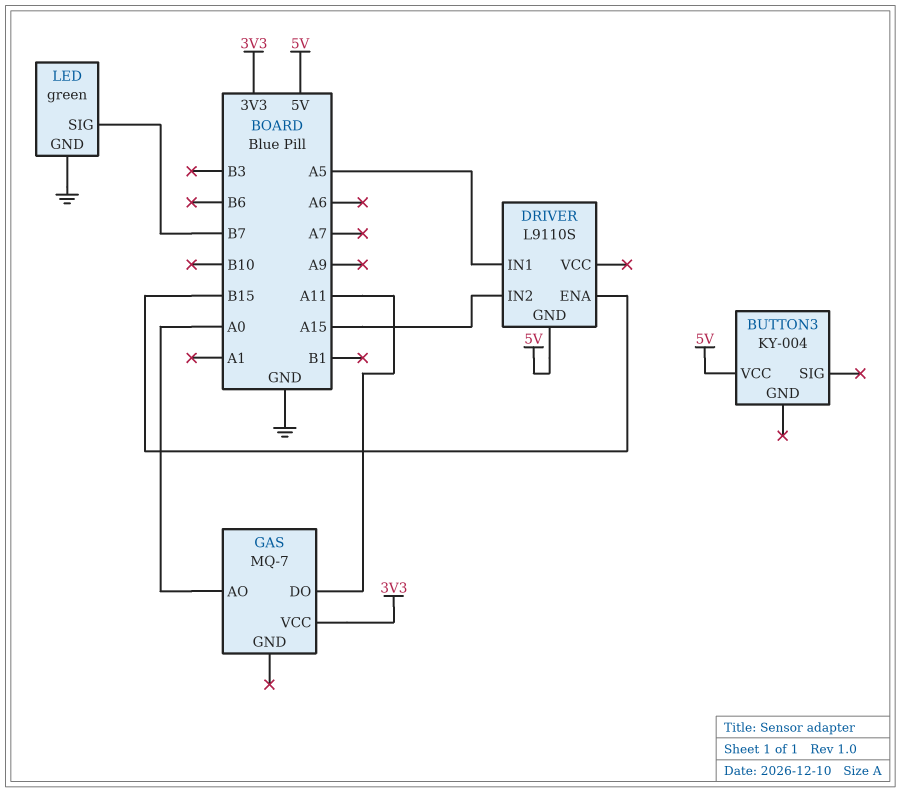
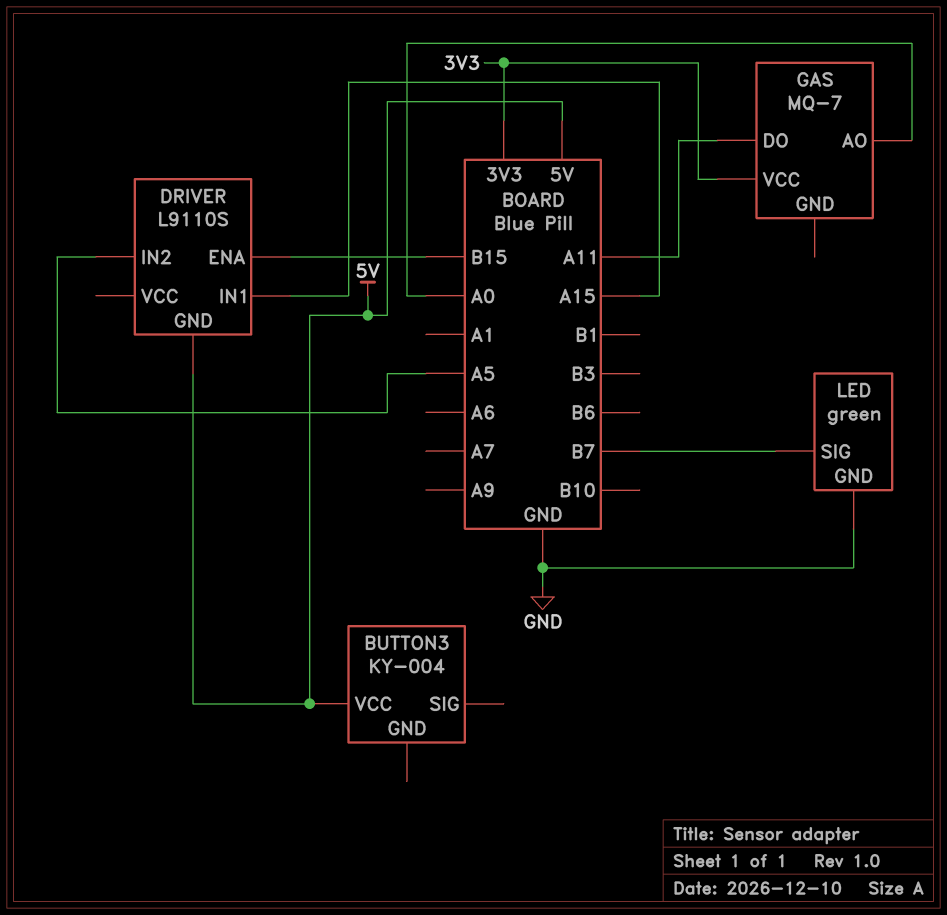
DRIVER pin IN1: A5 -> A15
DRIVER pin IN2: A15 -> A5

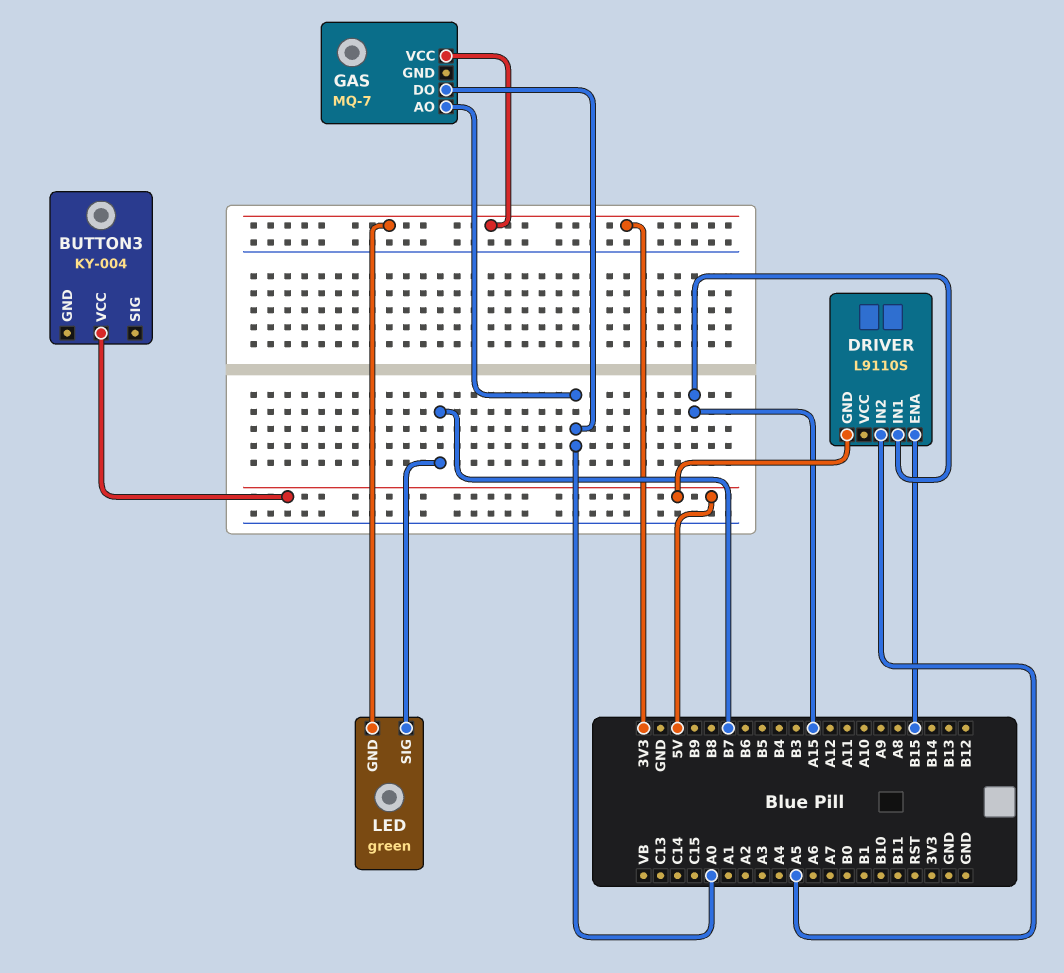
GAS pin DO: A11 -> A0
LED pin GND: GND -> 3V3

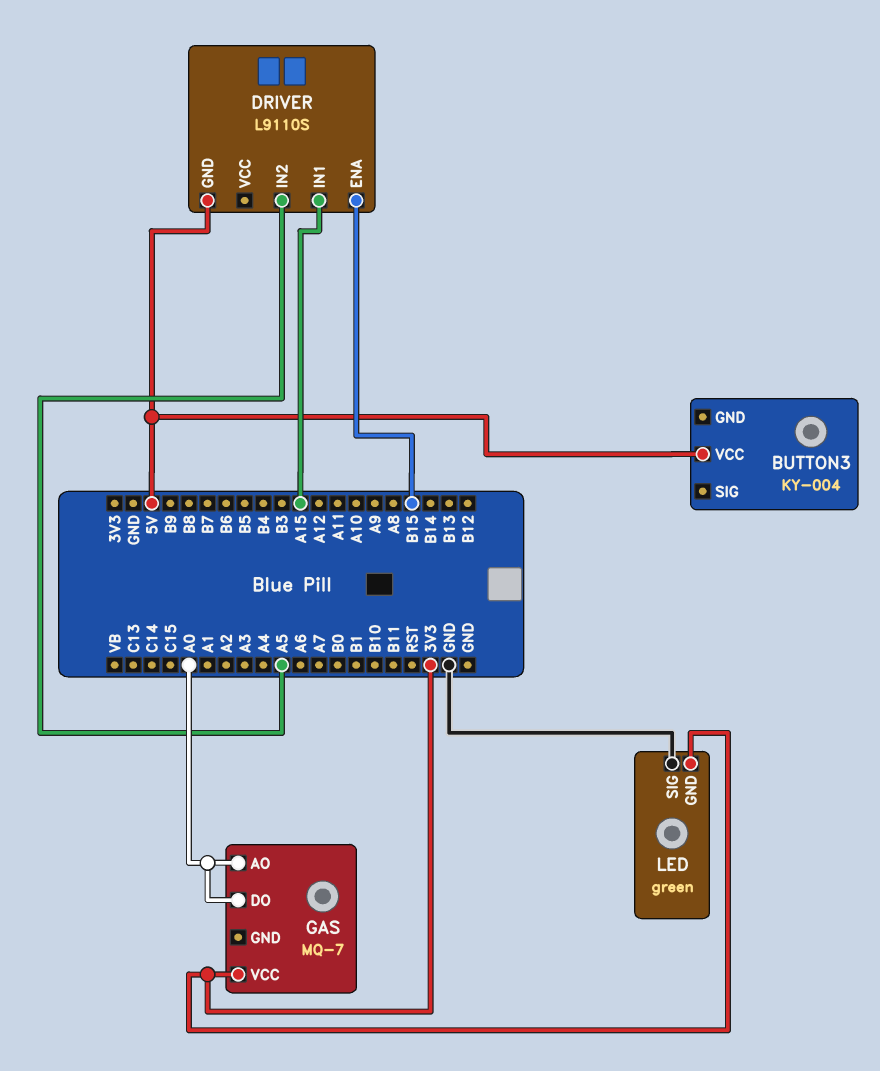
LED pin SIG: B7 -> GND

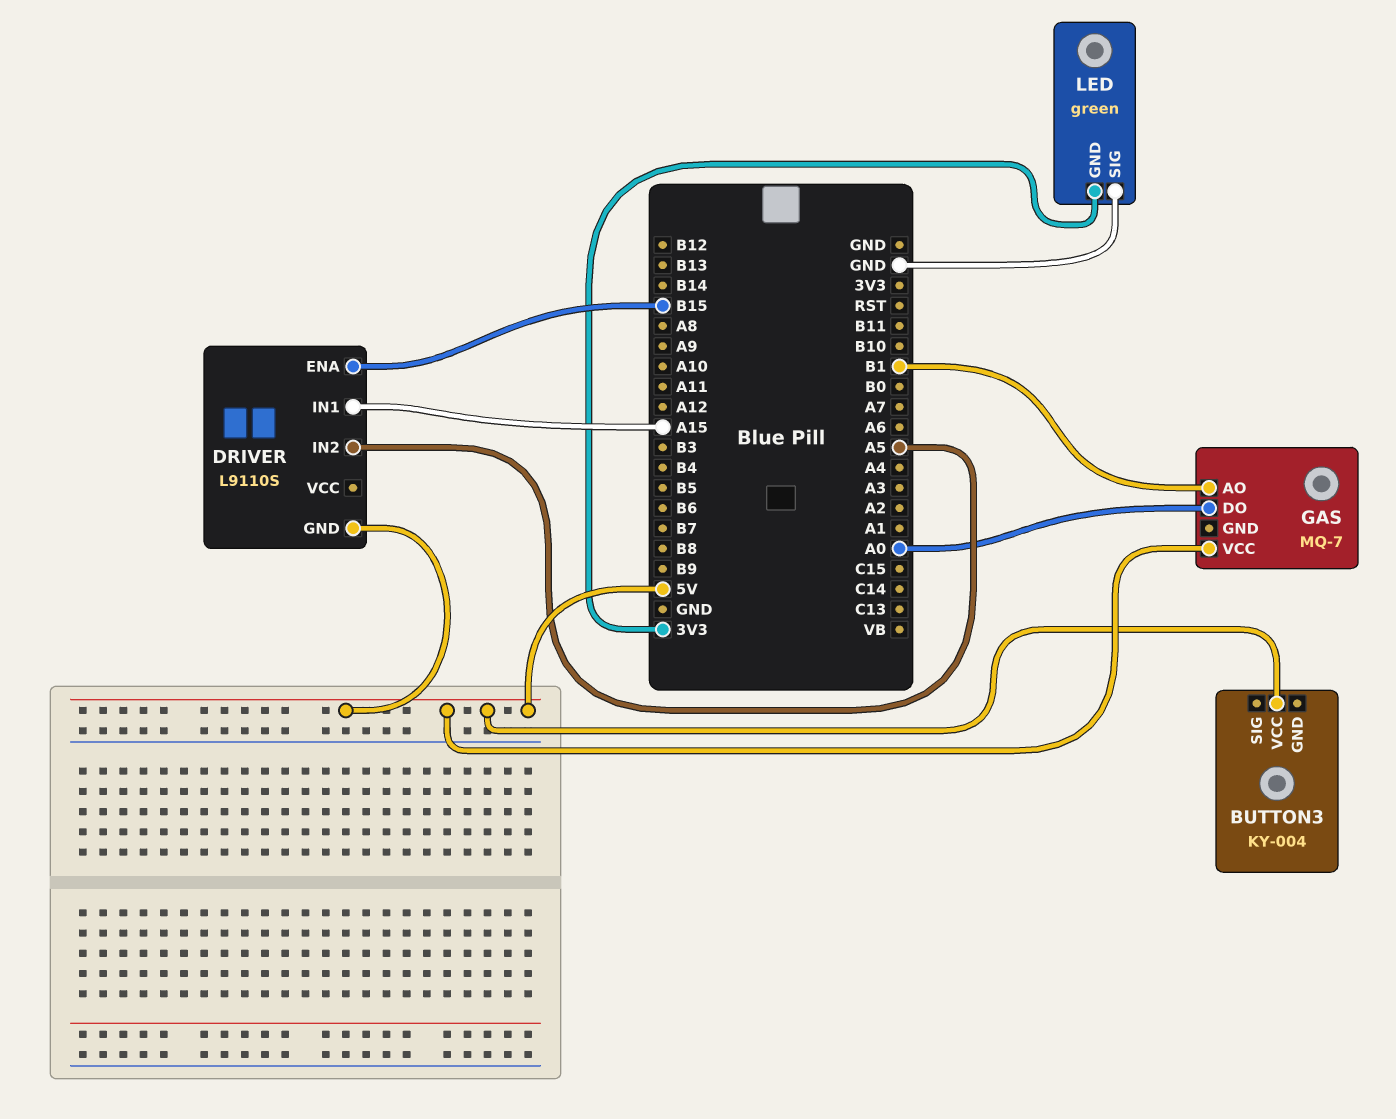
GAS pin AO: A0 -> B1
GAS pin VCC: 3V3 -> 5V

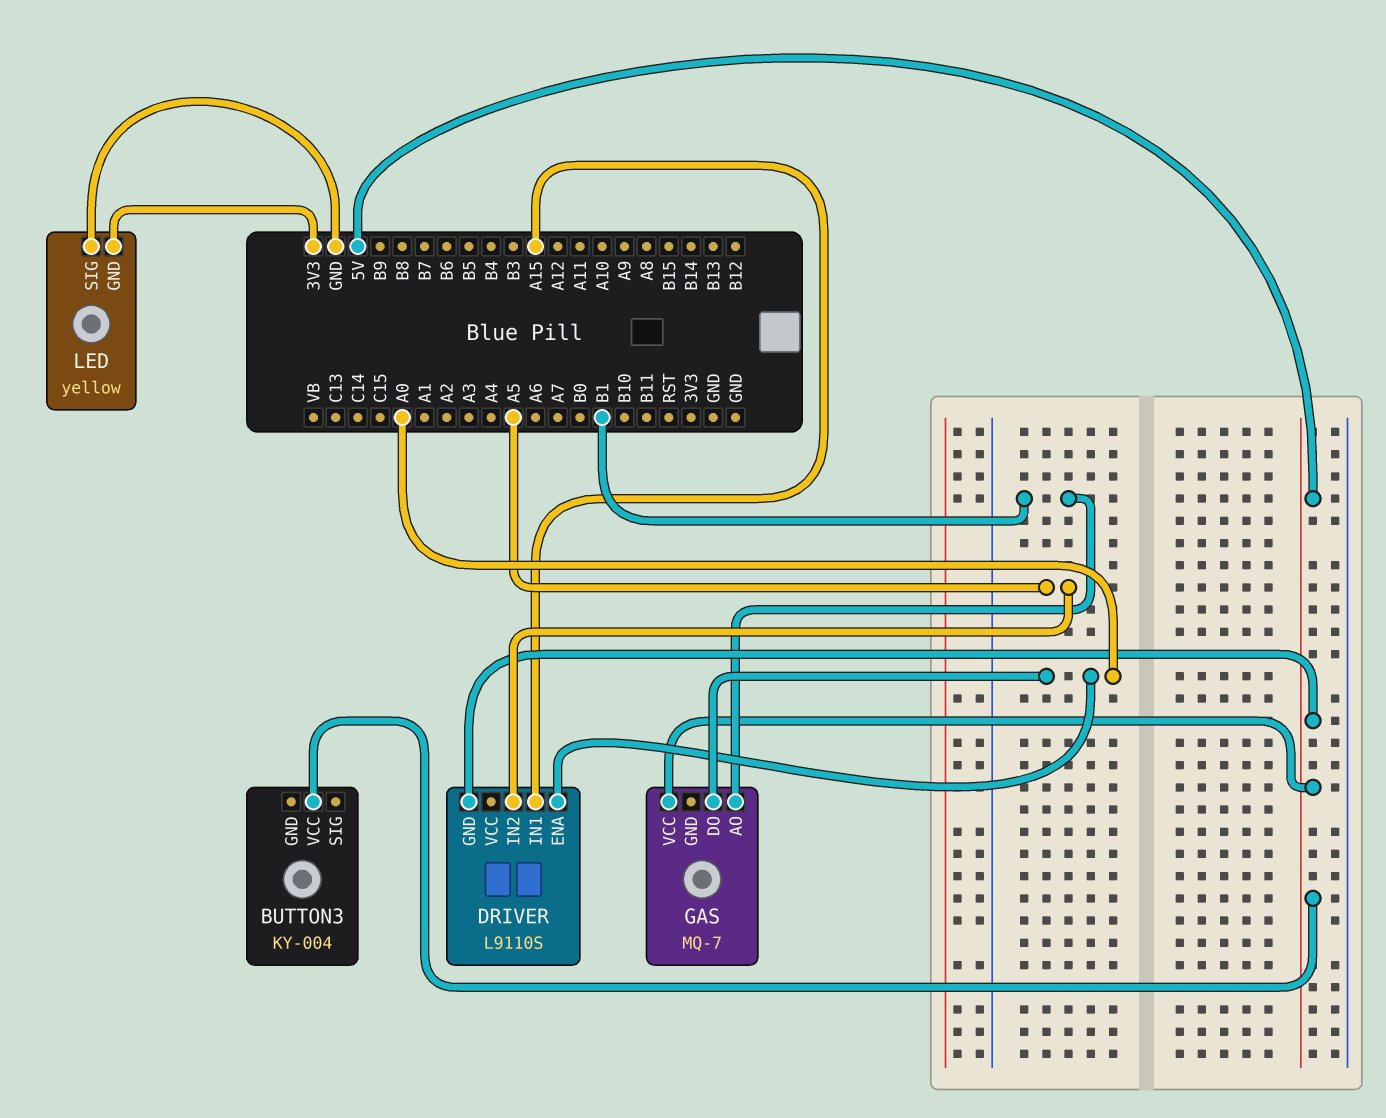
DRIVER pin ENA: B15 -> A0
LED: green -> yellow

